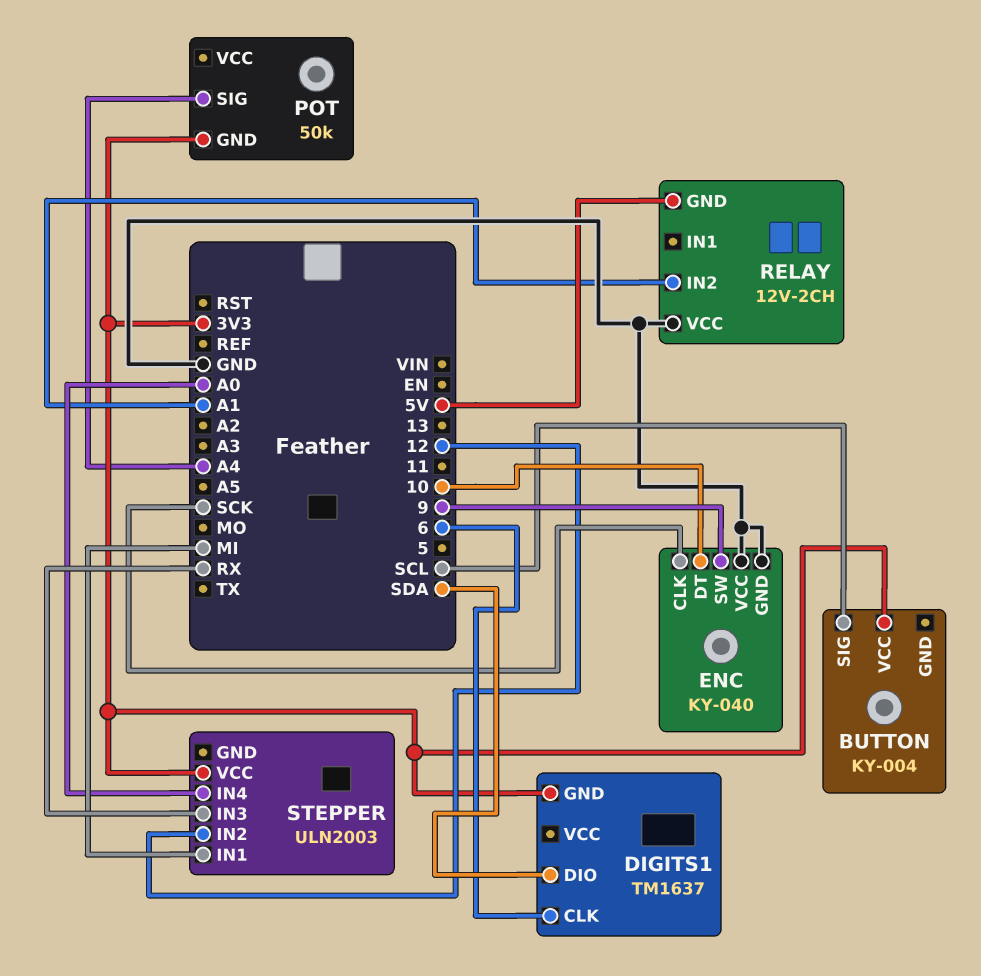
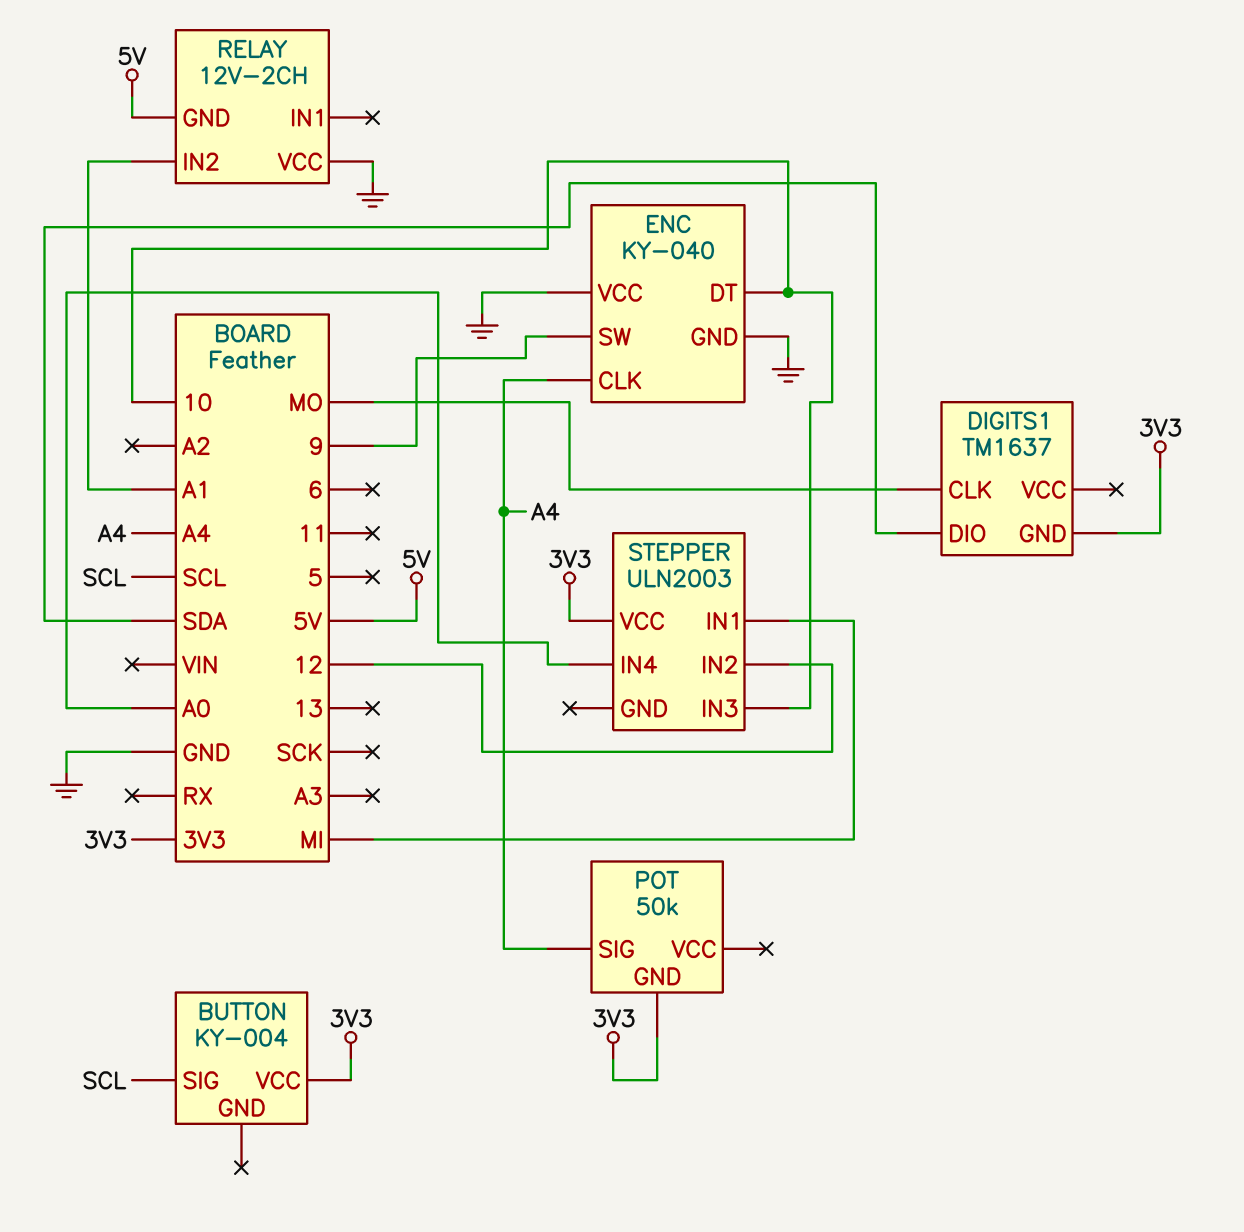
DIGITS1 pin CLK: 6 -> MO
ENC pin CLK: SCK -> A4
STEPPER pin IN3: RX -> 10

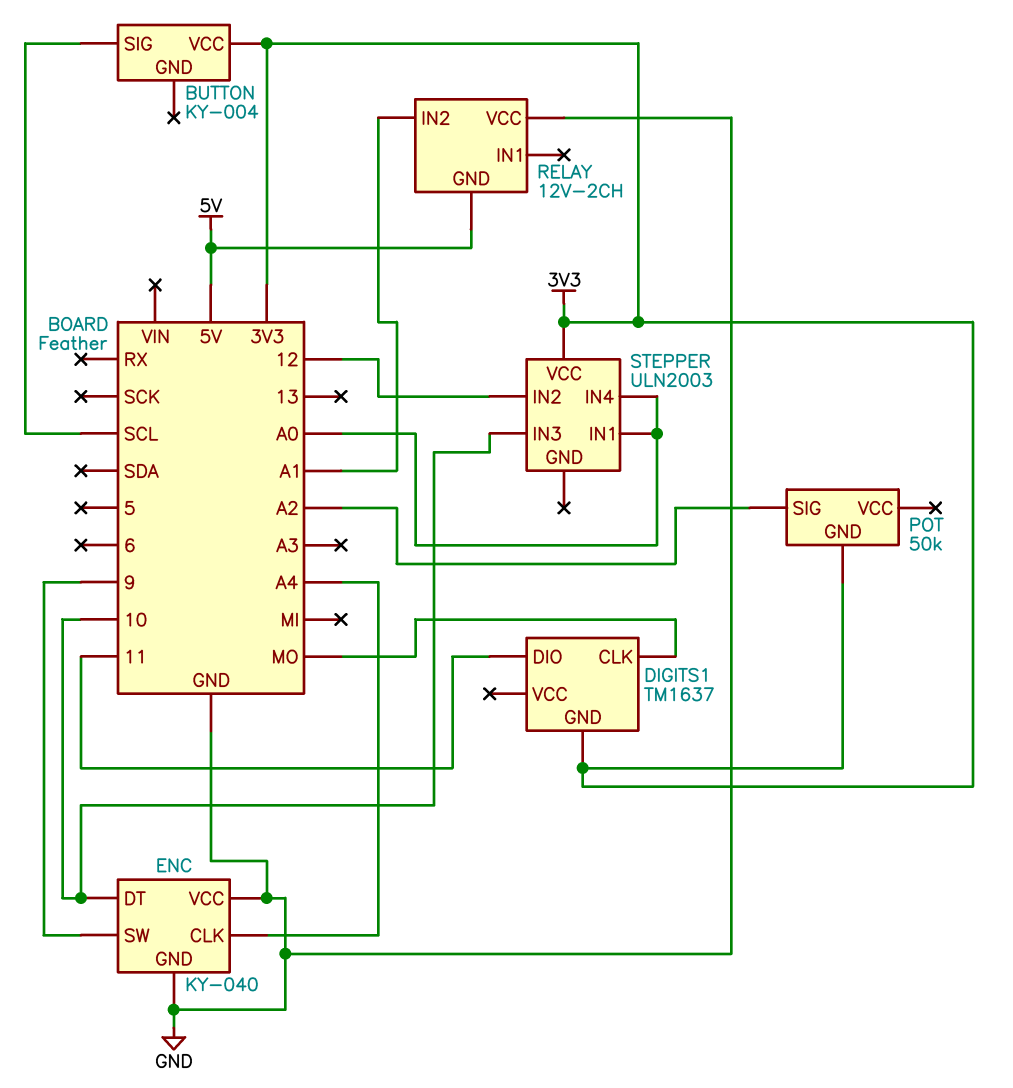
DIGITS1 pin DIO: SDA -> 11
POT pin SIG: A4 -> A2
STEPPER pin IN1: MI -> A0

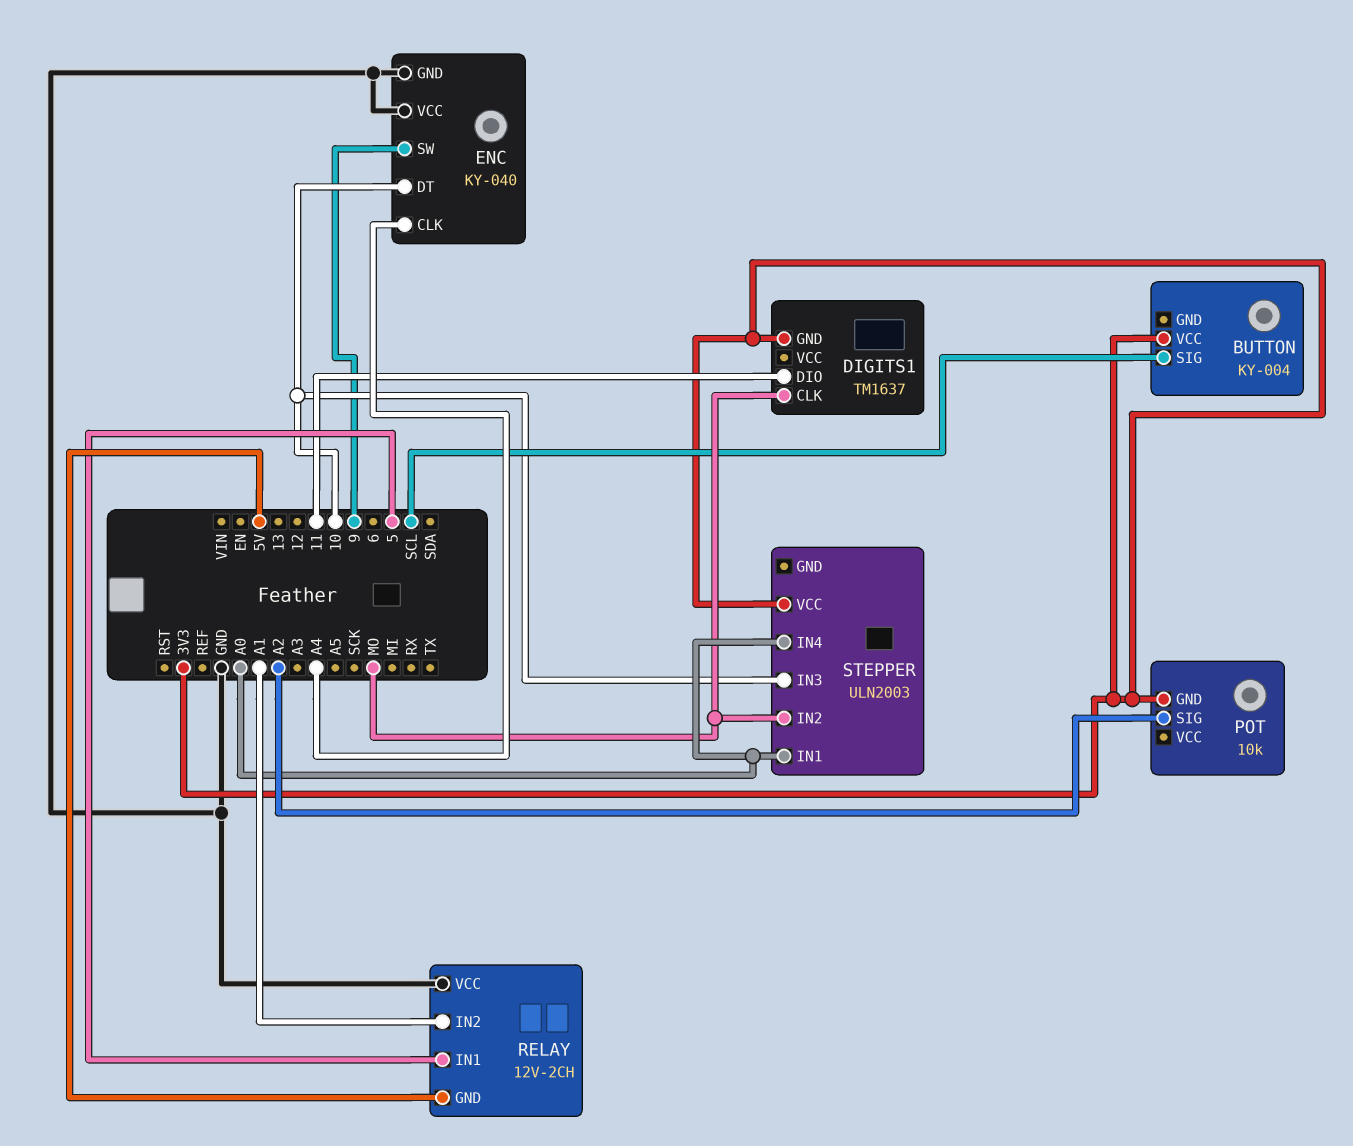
POT: 50k -> 10k
RELAY pin IN1: none -> 5
STEPPER pin IN2: 12 -> MO

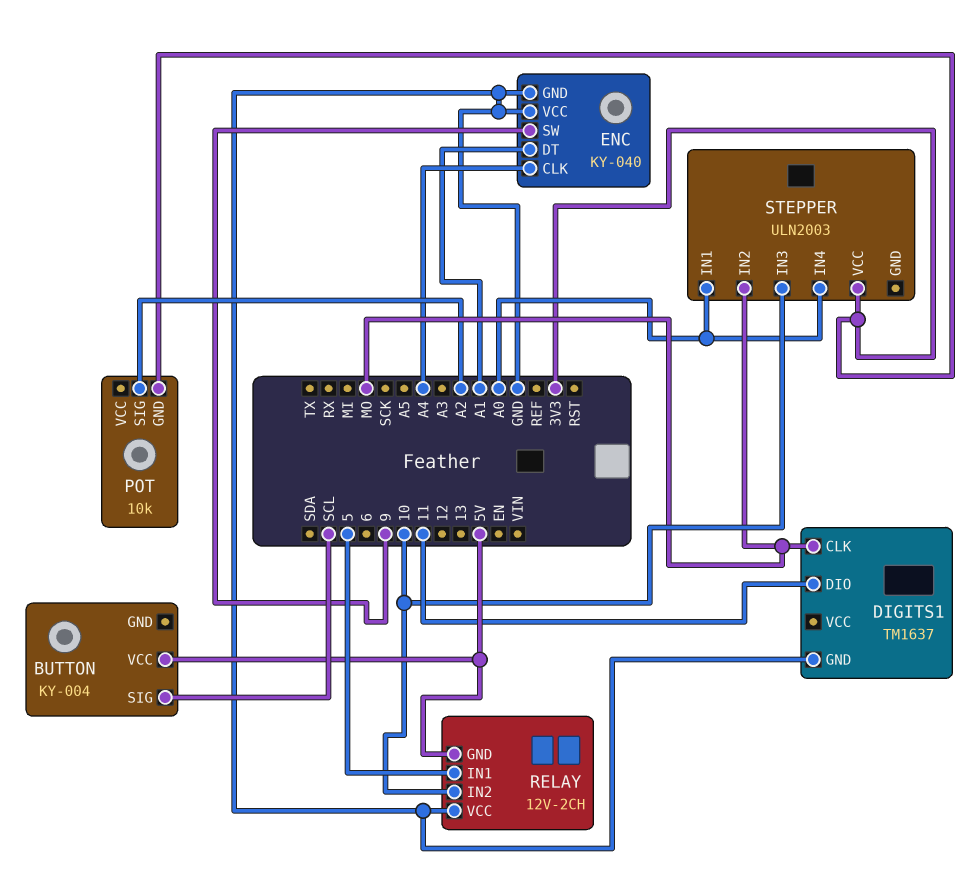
BUTTON pin VCC: 3V3 -> 5V
DIGITS1 pin GND: 3V3 -> GND
ENC pin DT: 10 -> A1
RELAY pin IN2: A1 -> 10

